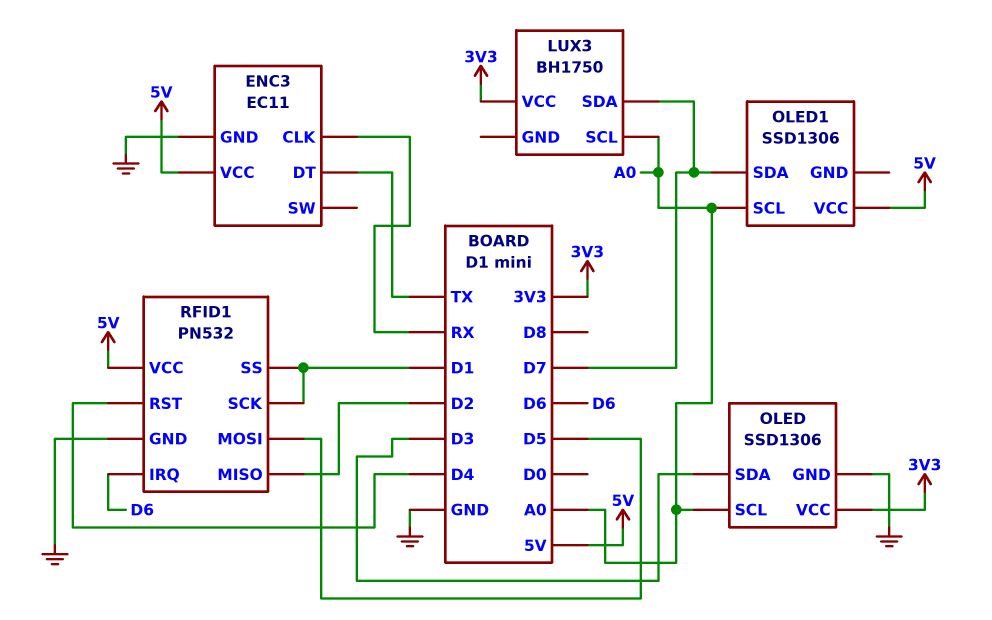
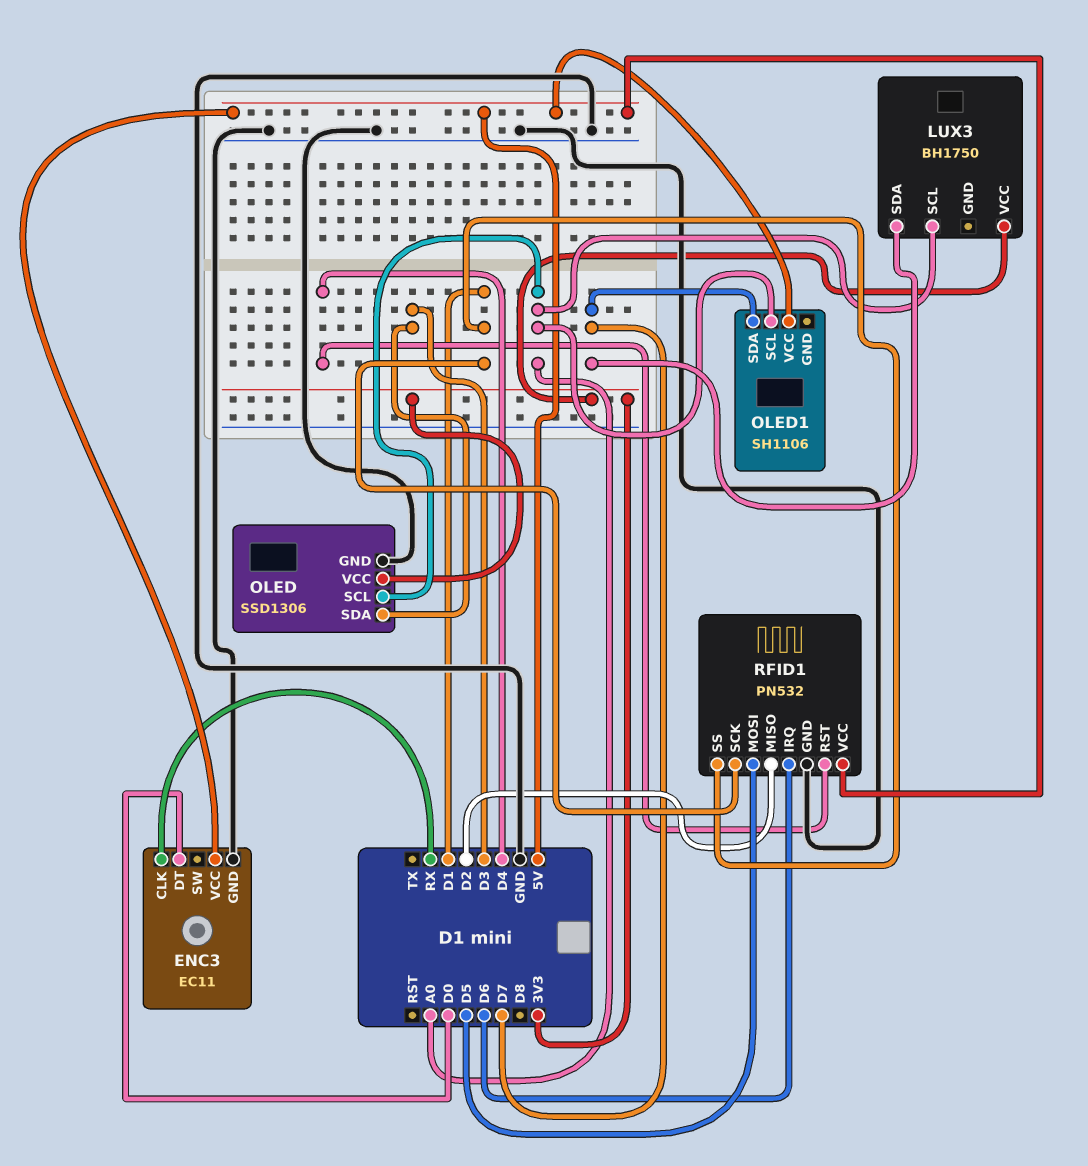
ENC3 pin DT: TX -> D0
OLED1: SSD1306 -> SH1106

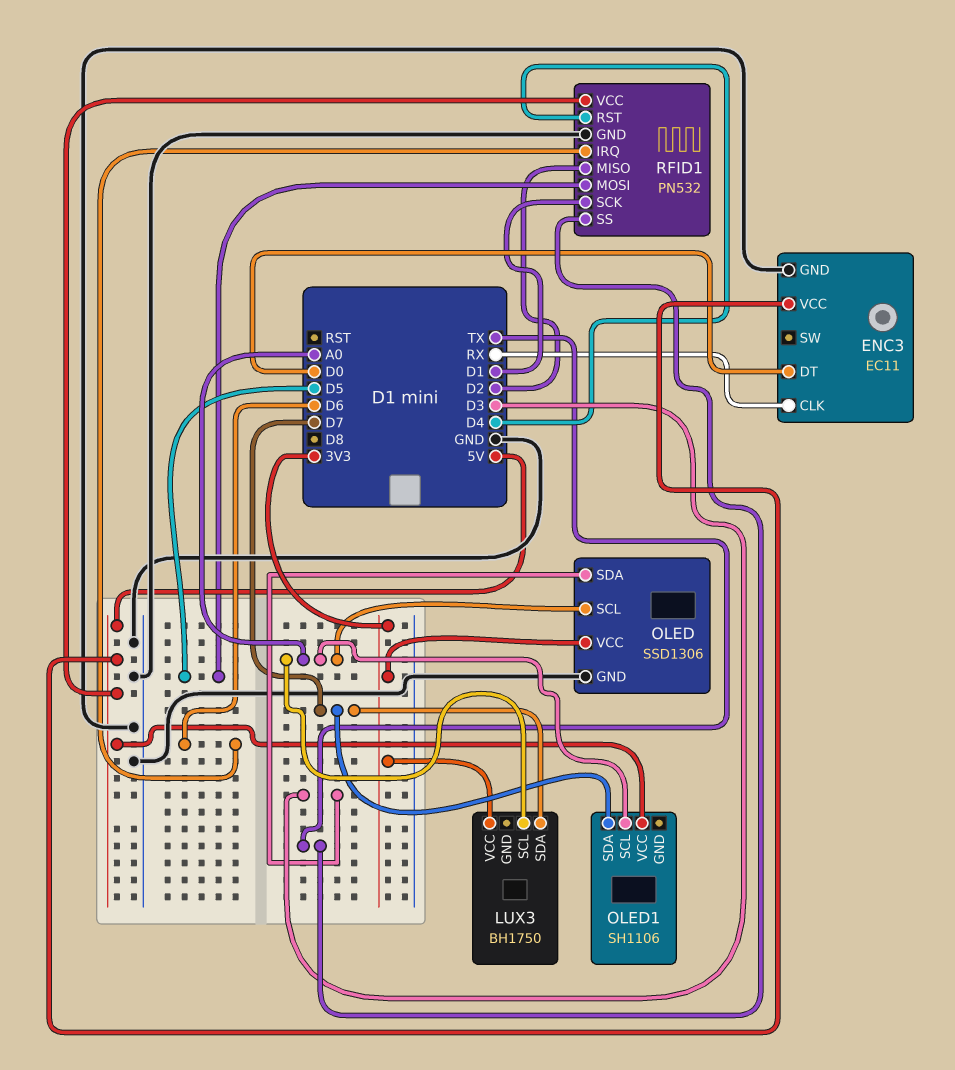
RFID1 pin SS: D1 -> TX

